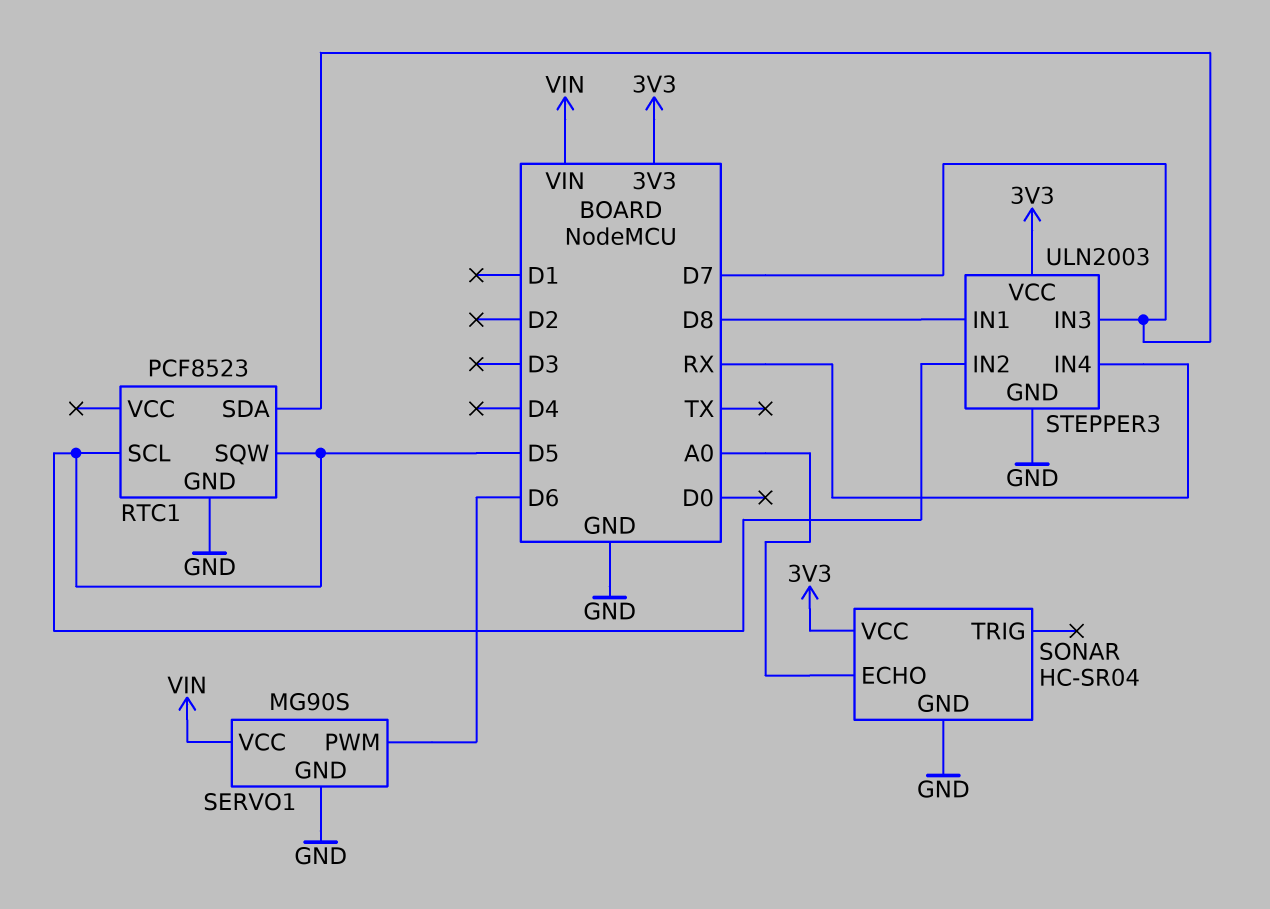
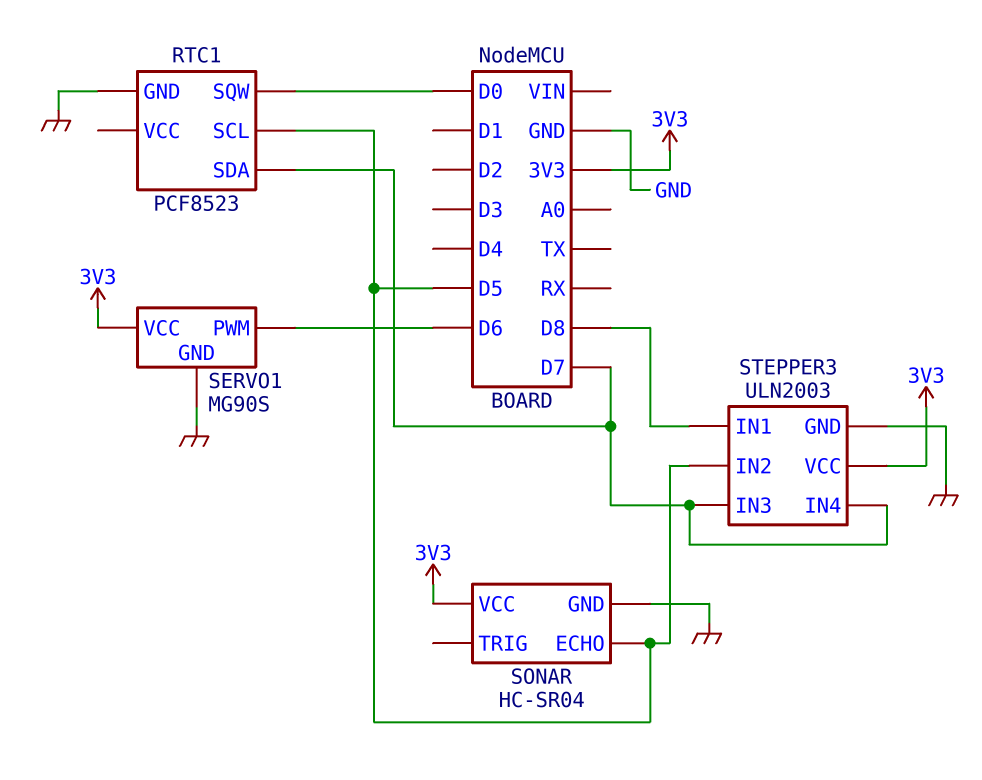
RTC1 pin SQW: D5 -> D0
SERVO1 pin VCC: VIN -> 3V3
SONAR pin ECHO: A0 -> D5
STEPPER3 pin IN4: RX -> D7

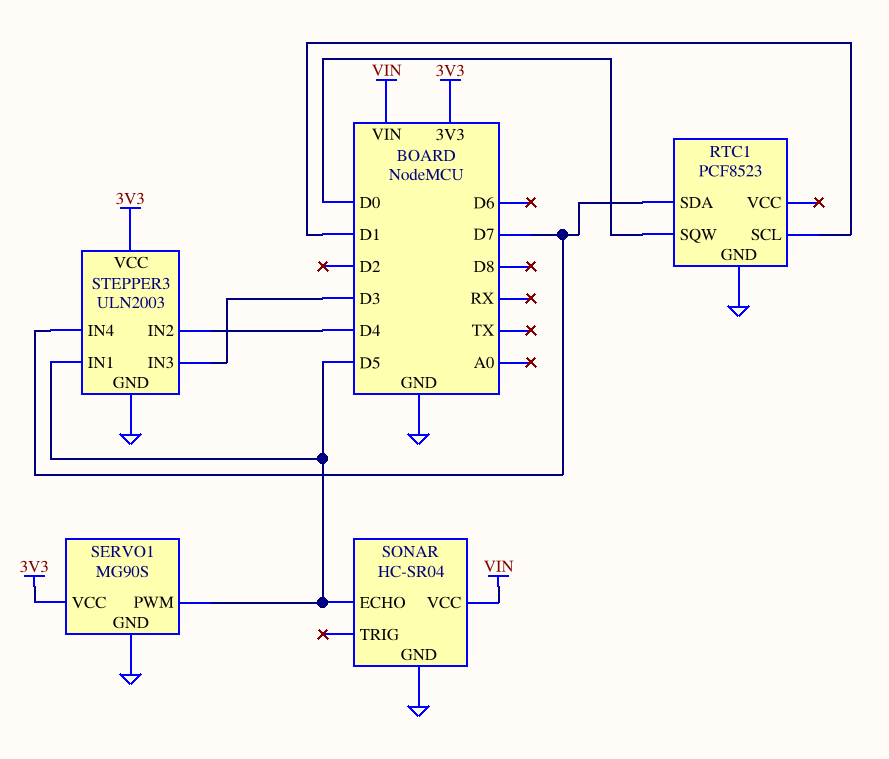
RTC1 pin SCL: D5 -> D1
SERVO1 pin PWM: D6 -> D5
SONAR pin VCC: 3V3 -> VIN
STEPPER3 pin IN1: D8 -> D5
STEPPER3 pin IN2: D5 -> D4
STEPPER3 pin IN3: D7 -> D3

